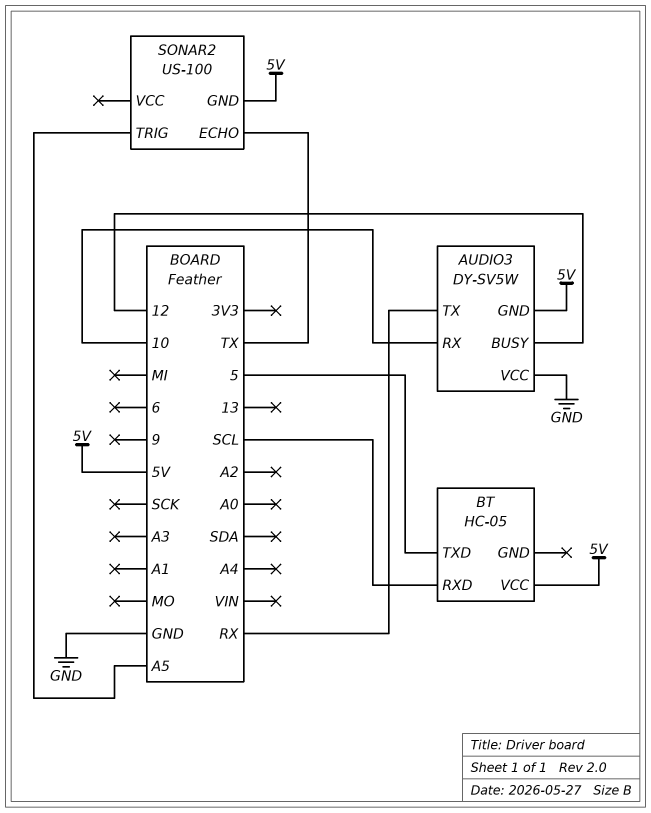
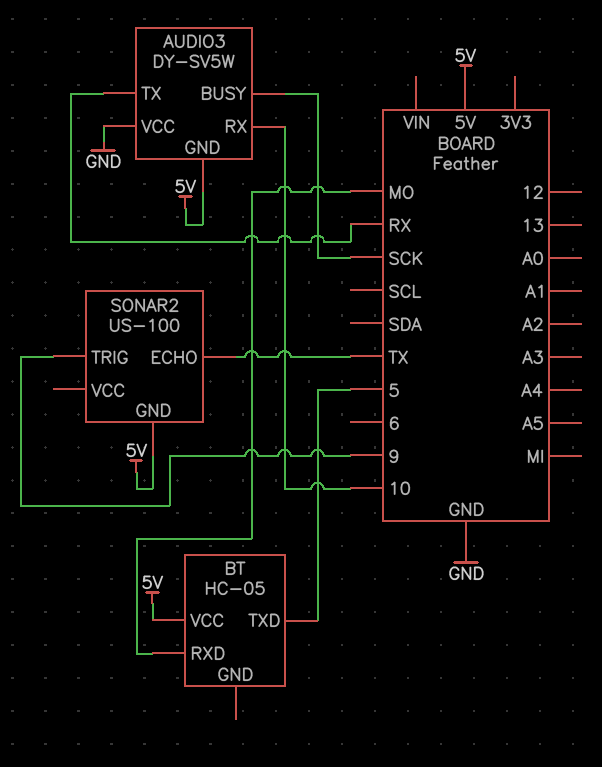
AUDIO3 pin BUSY: 12 -> SCK
BT pin RXD: SCL -> MO
SONAR2 pin TRIG: A5 -> 9

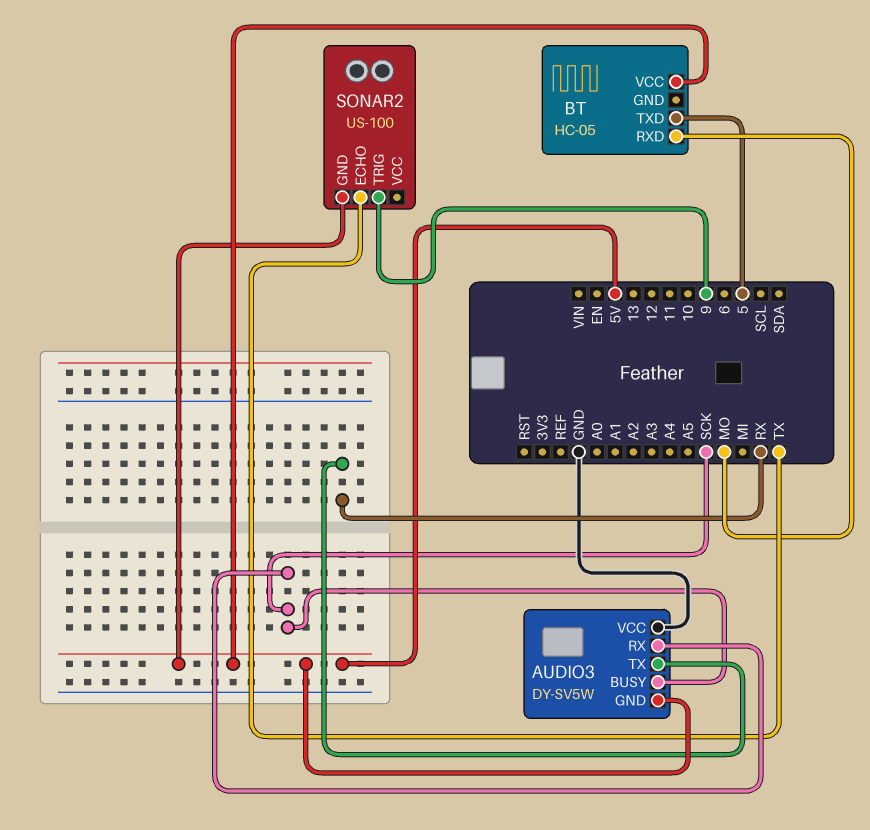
AUDIO3 pin RX: 10 -> SCK

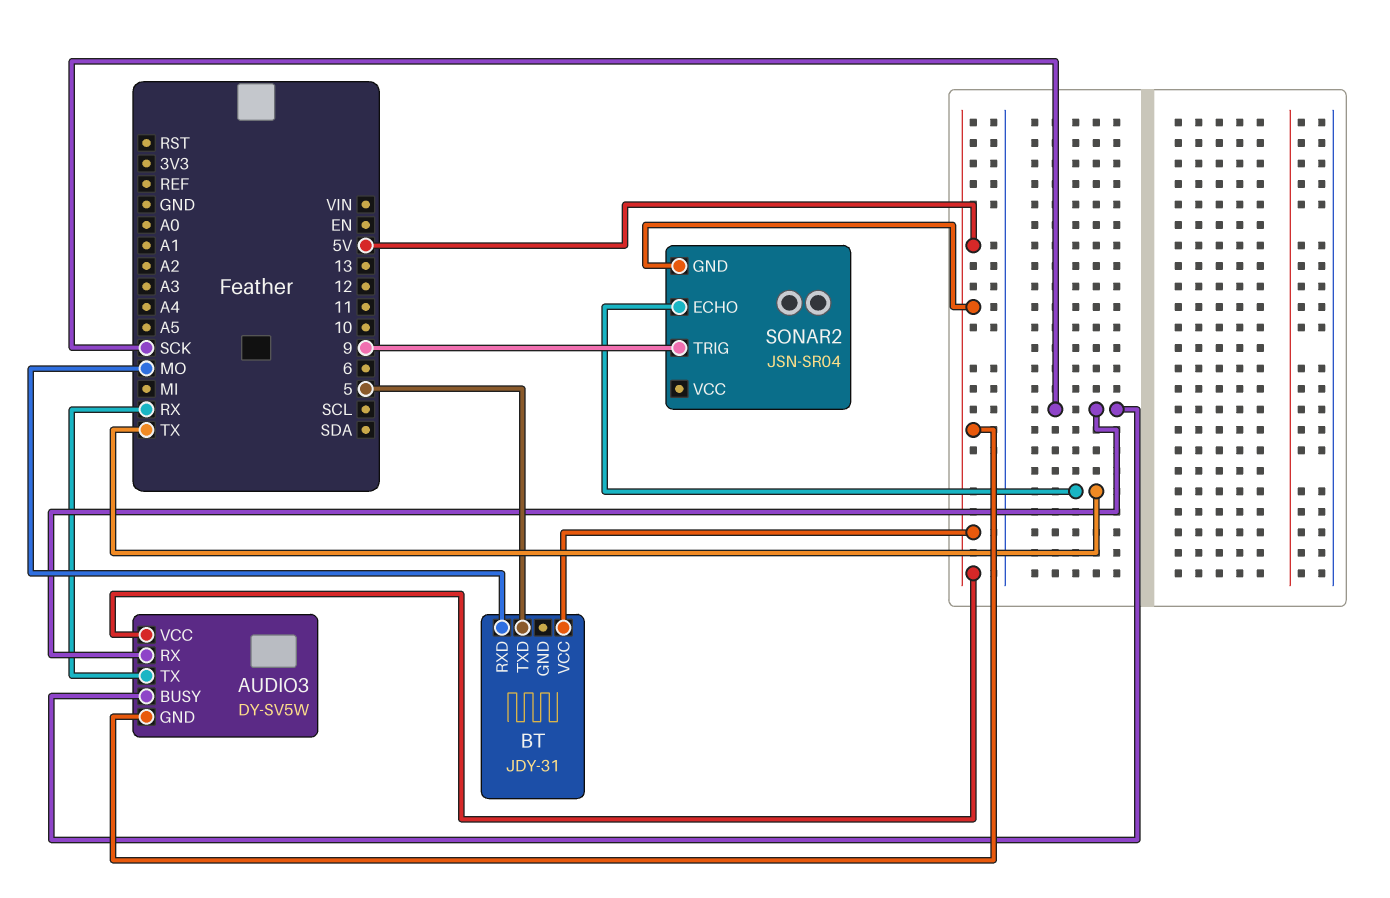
AUDIO3 pin VCC: GND -> 5V
BT: HC-05 -> JDY-31
SONAR2: US-100 -> JSN-SR04

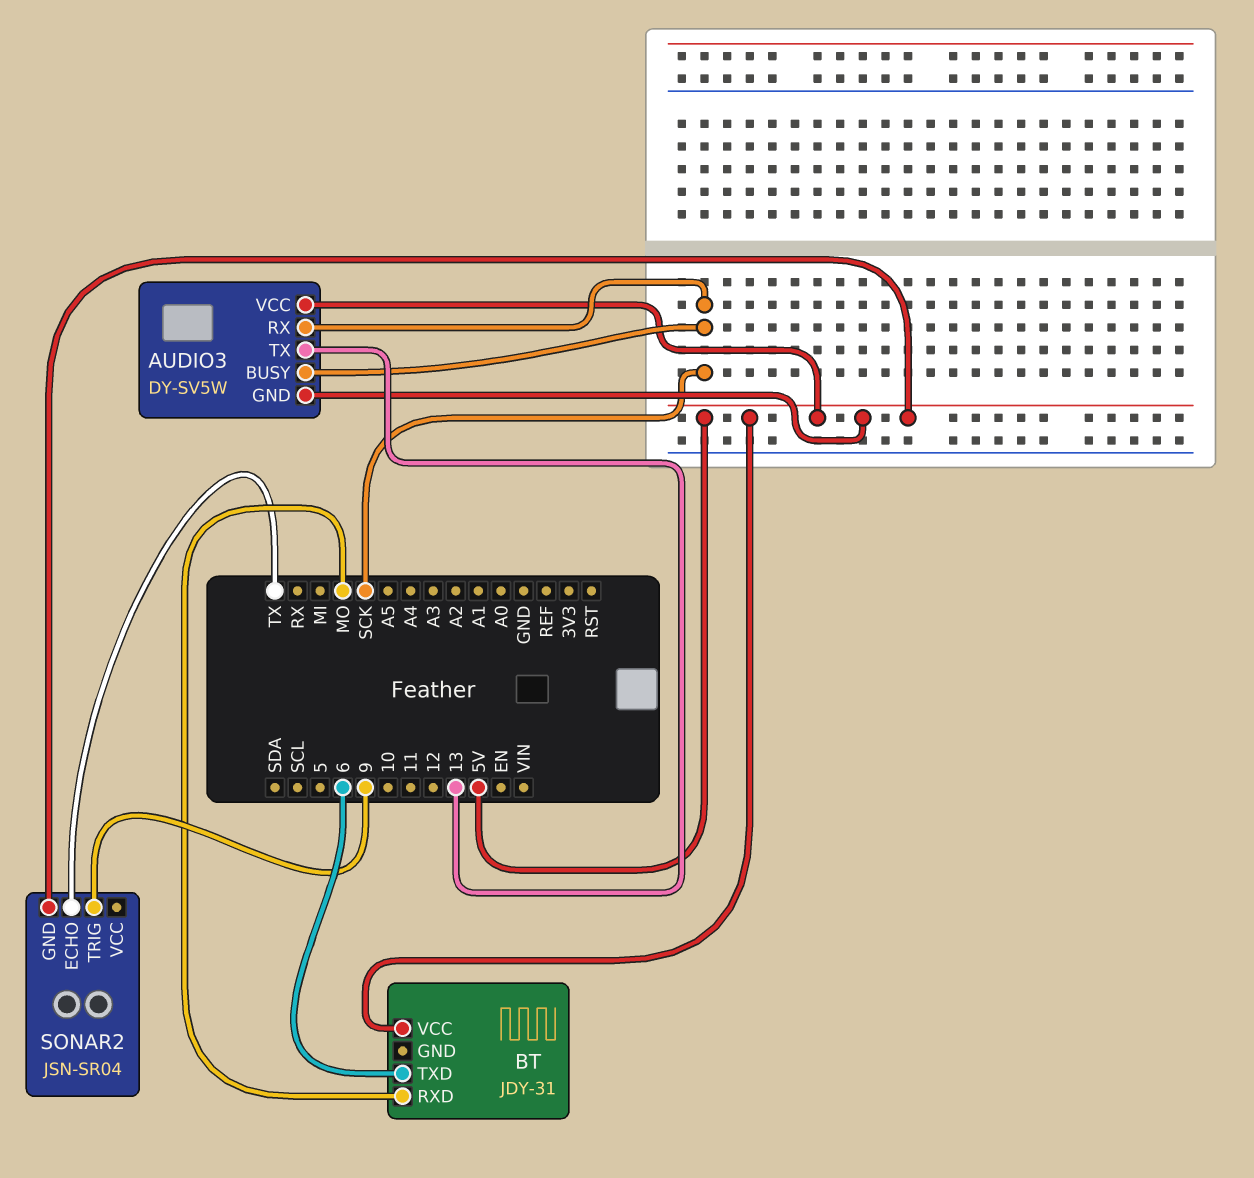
AUDIO3 pin TX: RX -> 13
BT pin TXD: 5 -> 6

